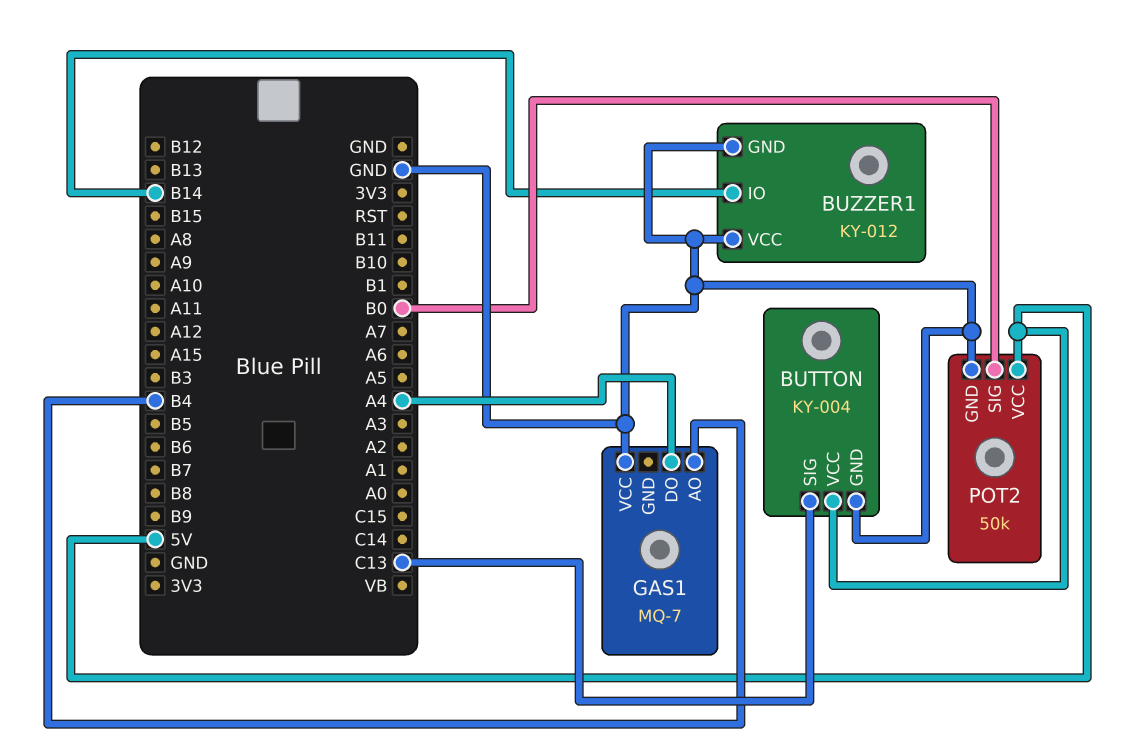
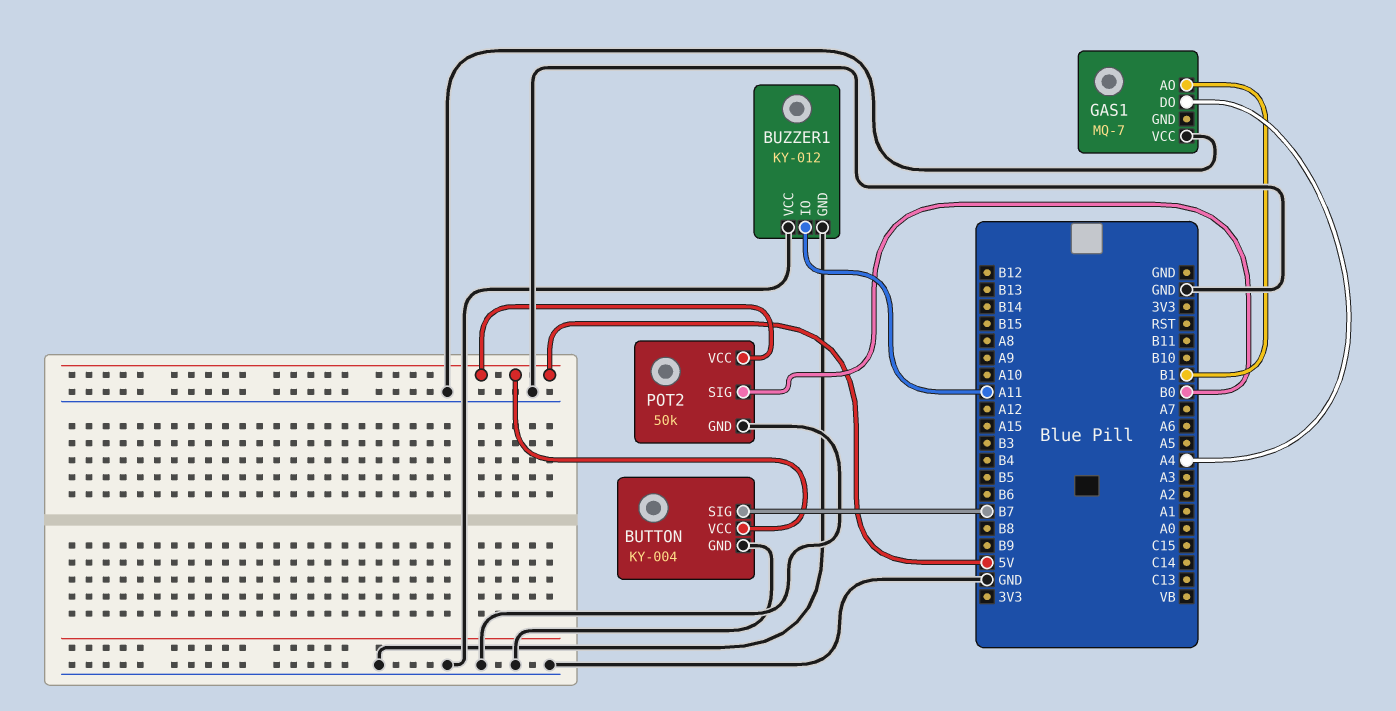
BUTTON pin SIG: C13 -> B7
BUZZER1 pin IO: B14 -> A11
GAS1 pin AO: B4 -> B1

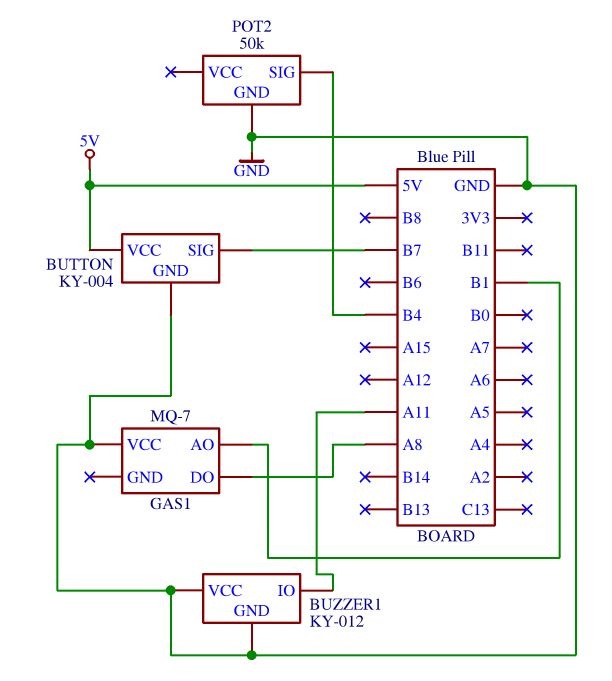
GAS1 pin DO: A4 -> A8
POT2 pin SIG: B0 -> B4
POT2 pin VCC: 5V -> none

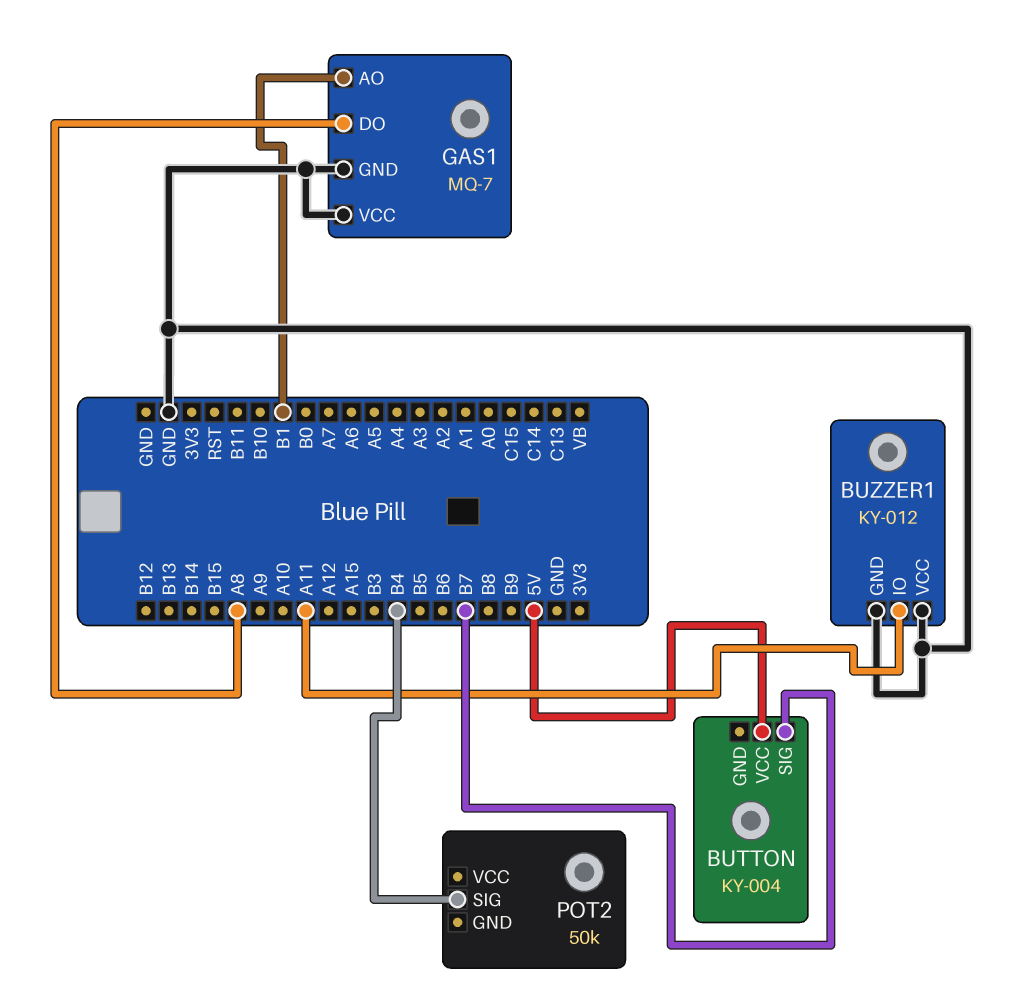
BUTTON pin GND: GND -> none
GAS1 pin GND: none -> GND
POT2 pin GND: GND -> none

